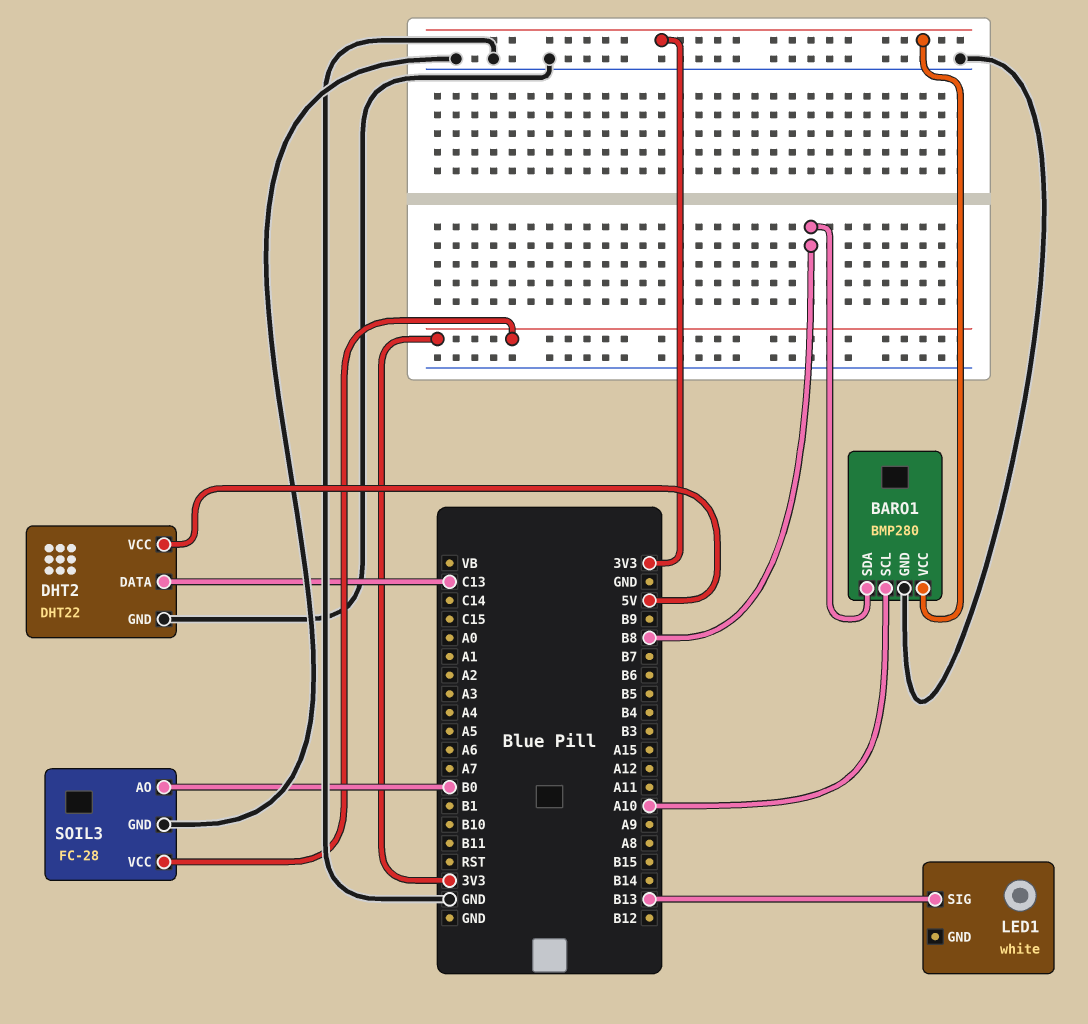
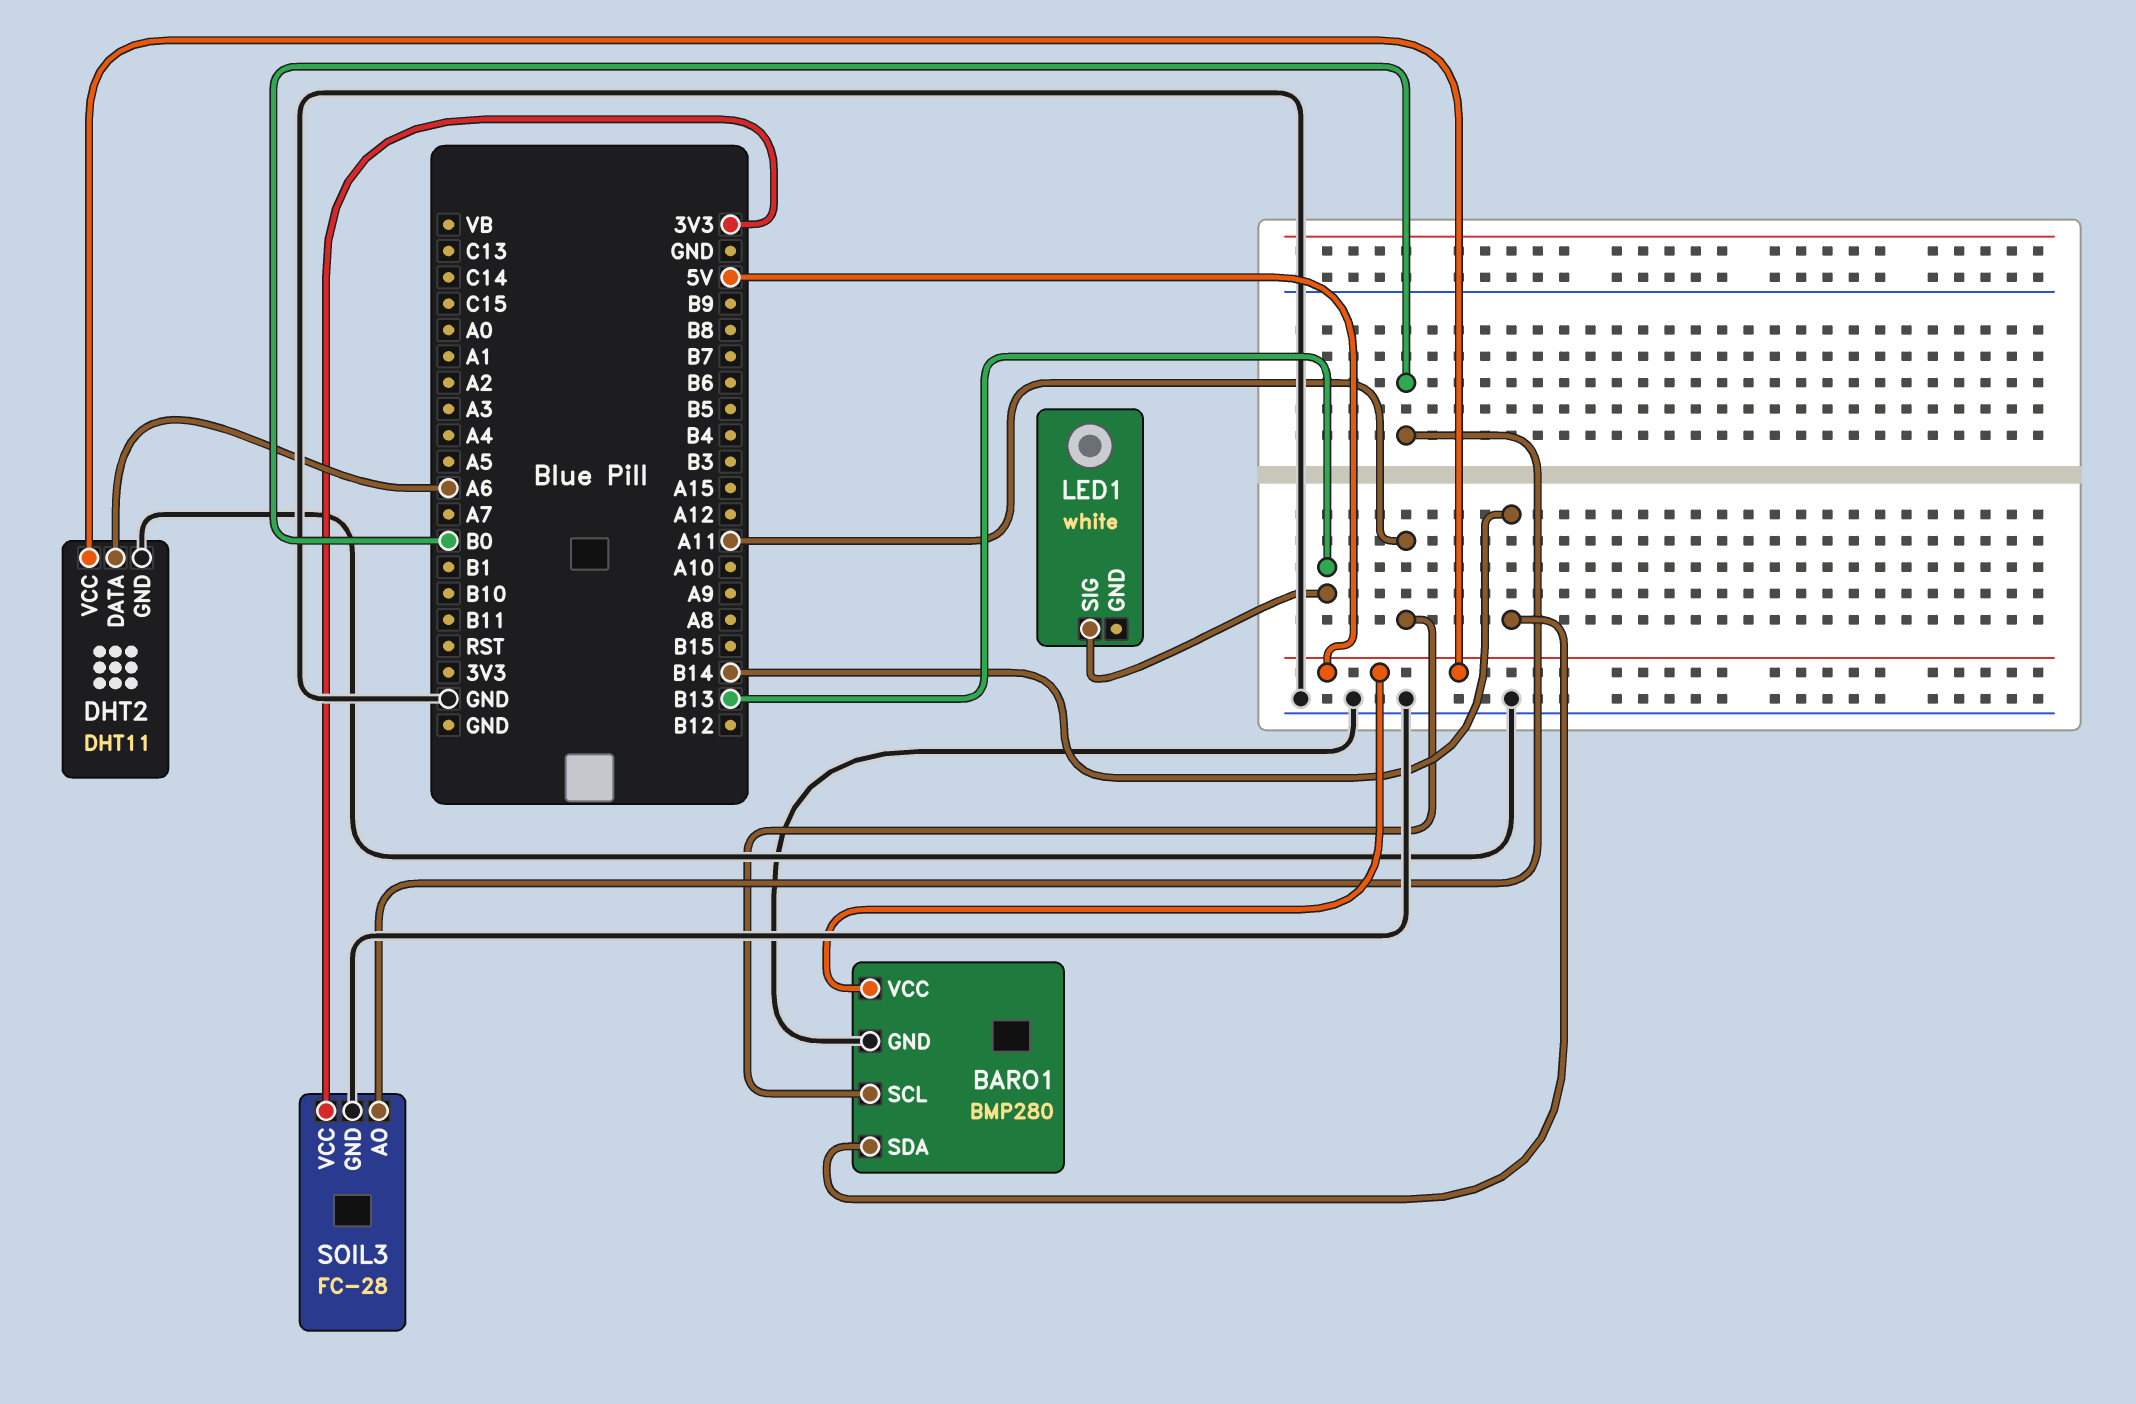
BARO1 pin SCL: A10 -> A11
BARO1 pin SDA: B8 -> B14
BARO1 pin VCC: 3V3 -> 5V
DHT2: DHT22 -> DHT11
DHT2 pin DATA: C13 -> A6

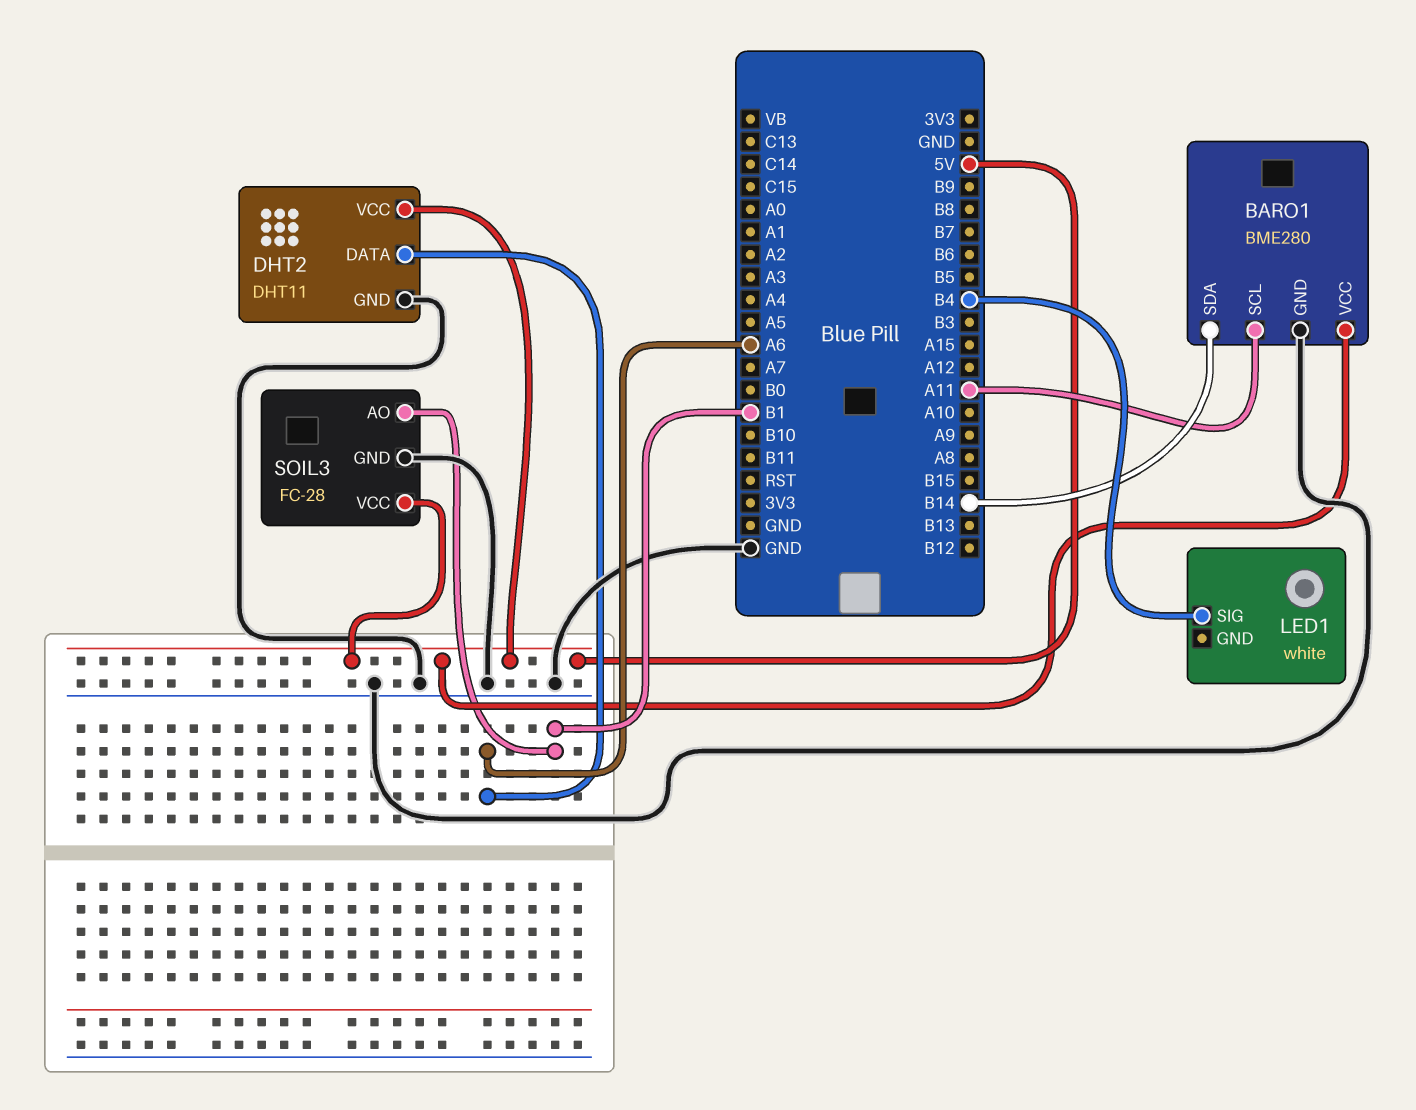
BARO1: BMP280 -> BME280
LED1 pin SIG: B13 -> B4
SOIL3 pin AO: B0 -> B1
SOIL3 pin VCC: 3V3 -> 5V

